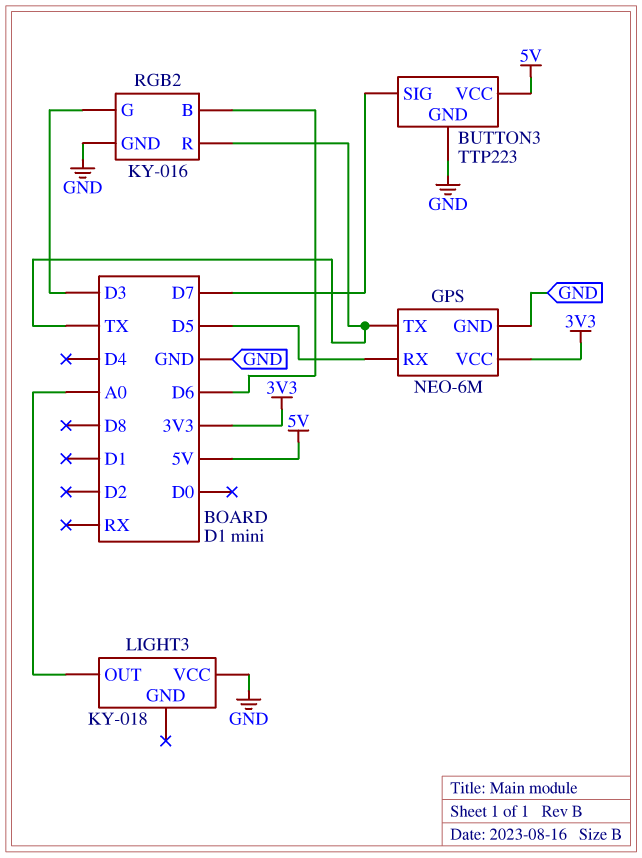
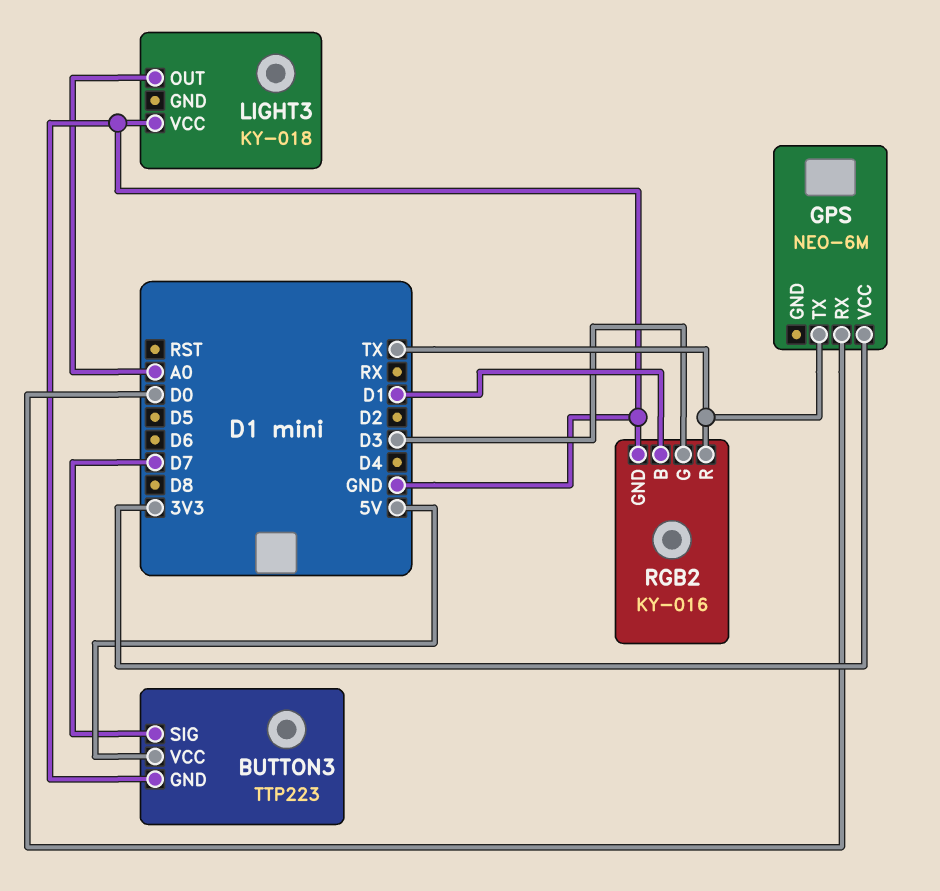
GPS pin GND: GND -> none
GPS pin RX: D5 -> D0
RGB2 pin B: D6 -> D1

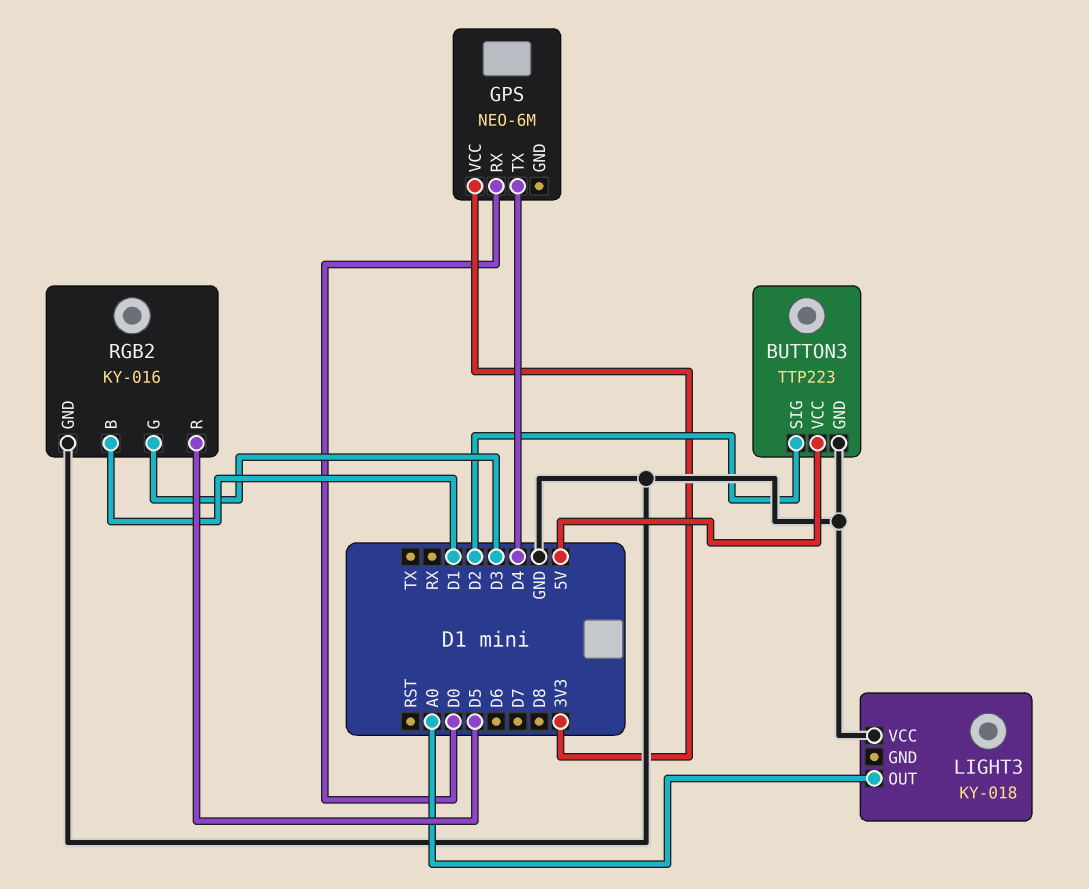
BUTTON3 pin SIG: D7 -> D2
GPS pin TX: TX -> D4
RGB2 pin R: TX -> D5

